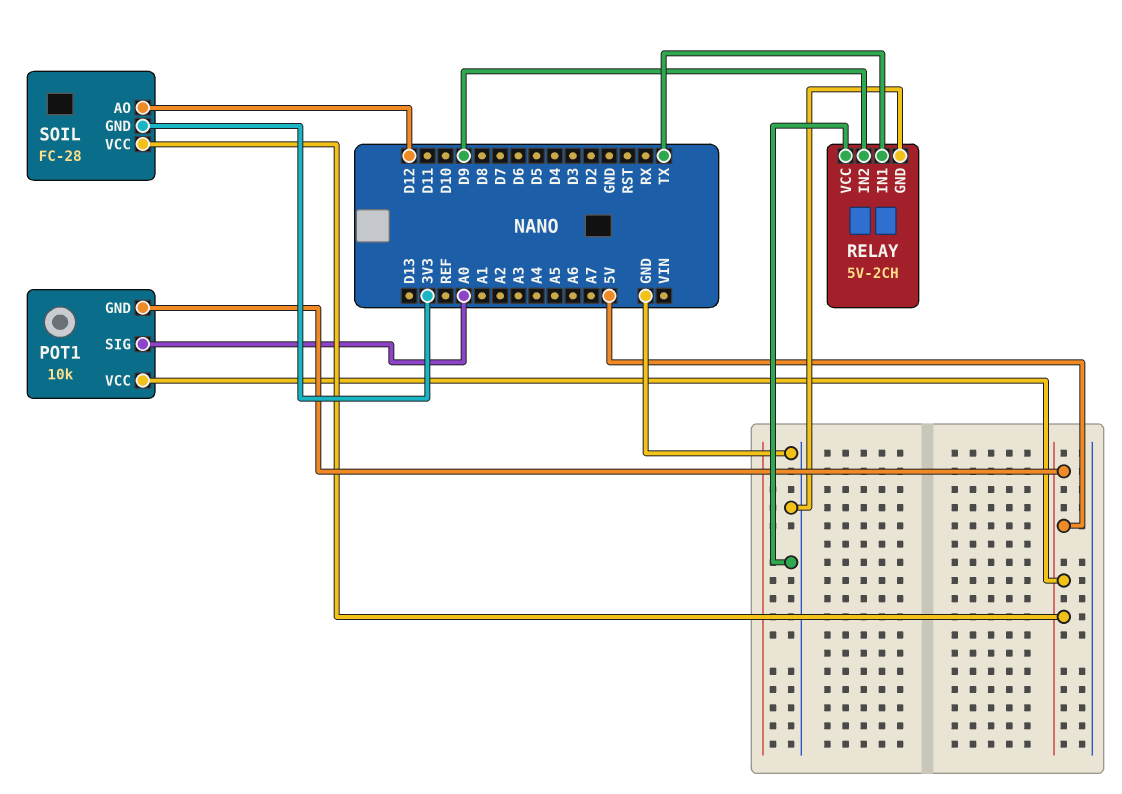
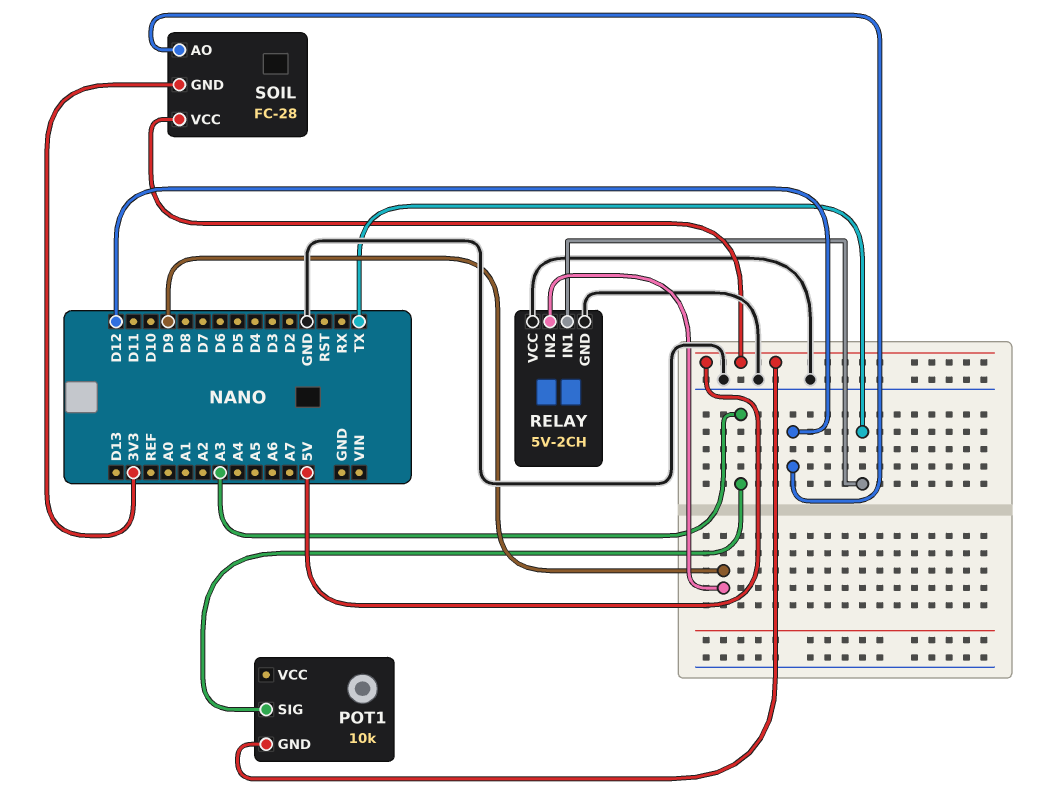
POT1 pin SIG: A0 -> A3
POT1 pin VCC: 5V -> none

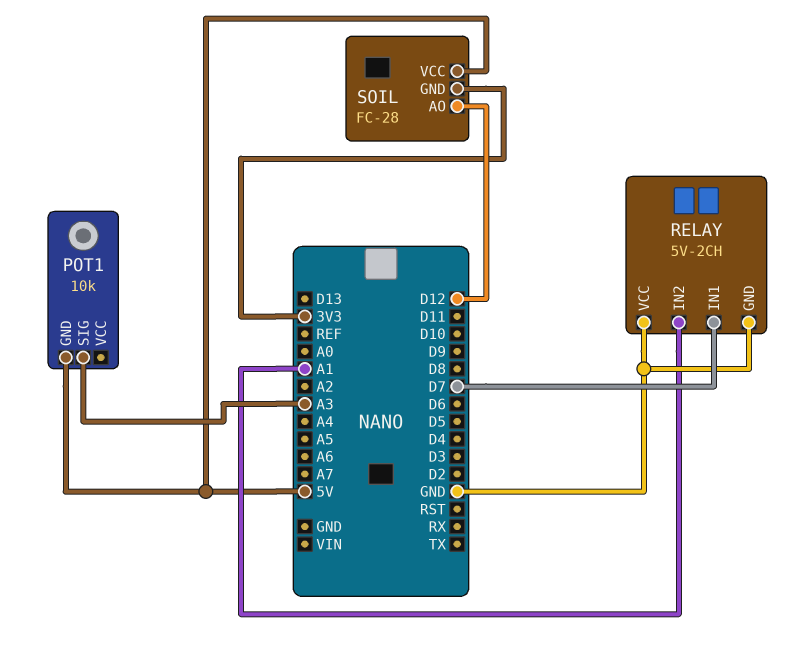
RELAY pin IN1: TX -> D7
RELAY pin IN2: D9 -> A1

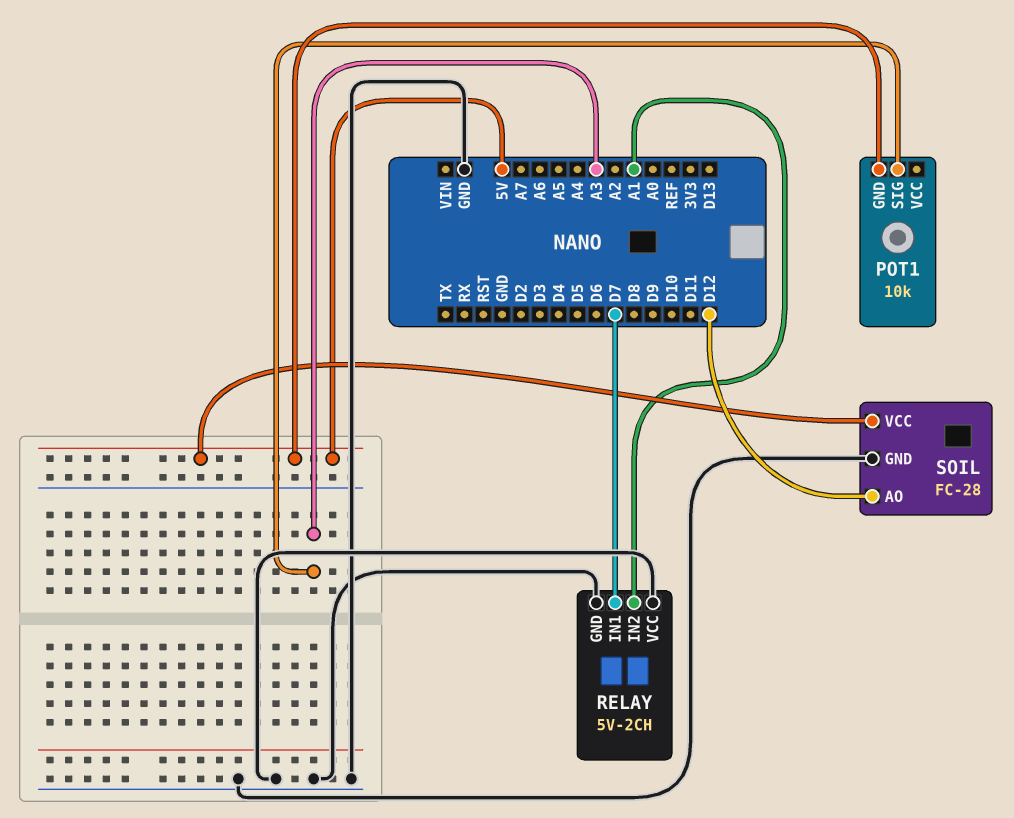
SOIL pin GND: 3V3 -> GND

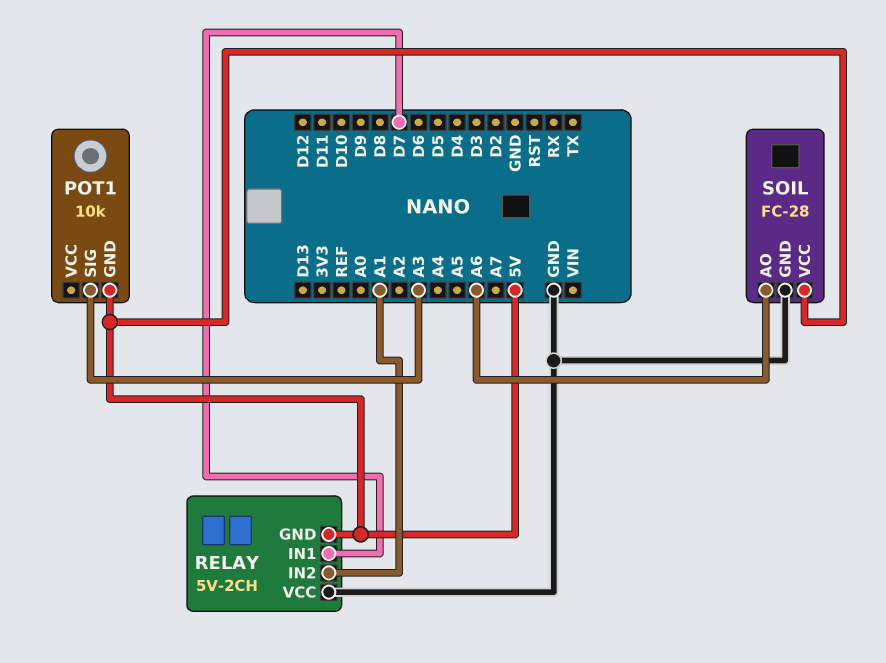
RELAY pin GND: GND -> 5V
SOIL pin AO: D12 -> A6

